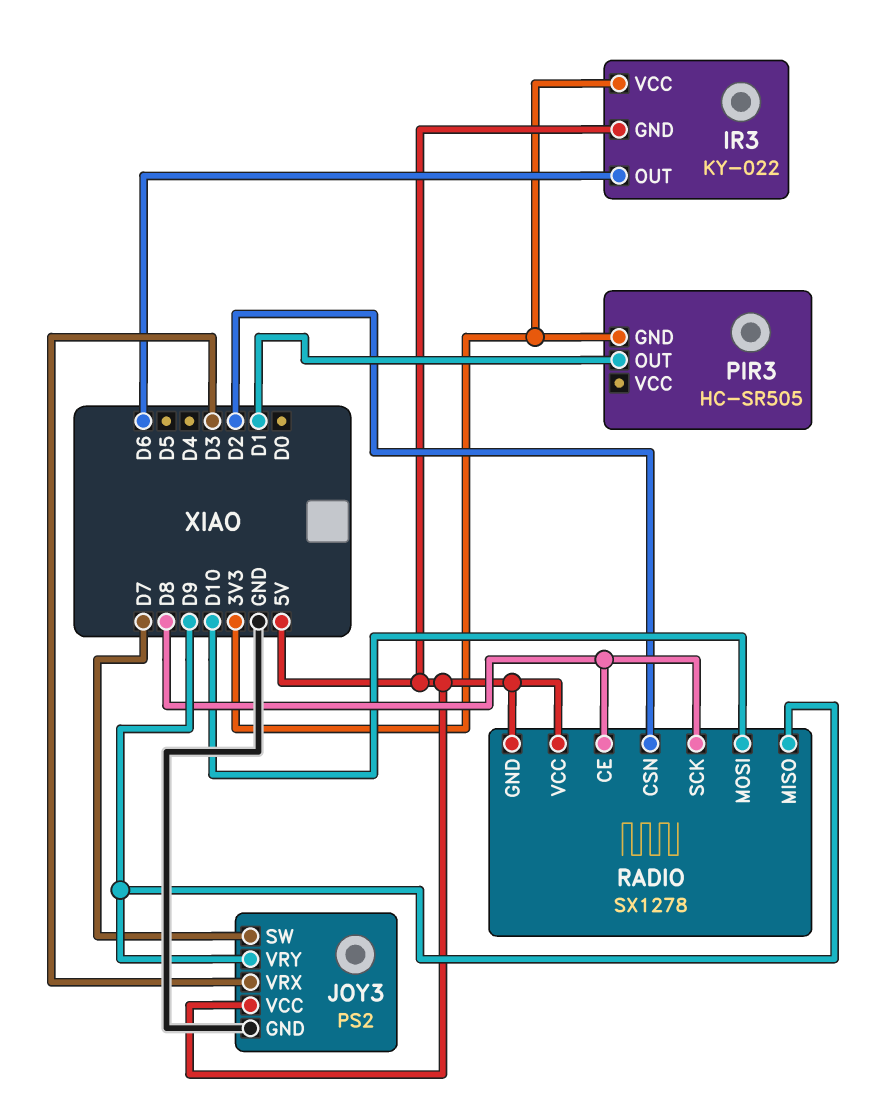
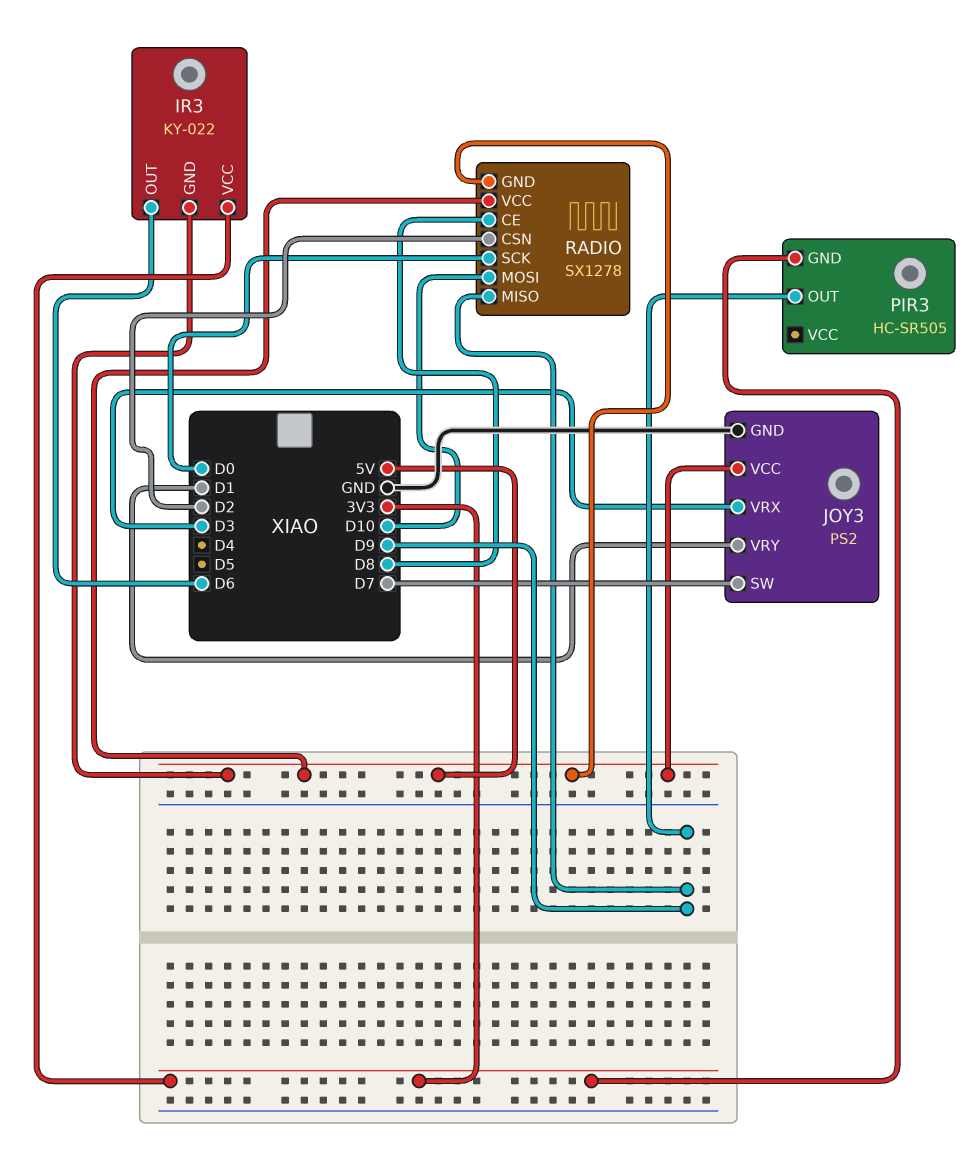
JOY3 pin VRY: D9 -> D1
PIR3 pin OUT: D1 -> D9
RADIO pin SCK: D8 -> D0

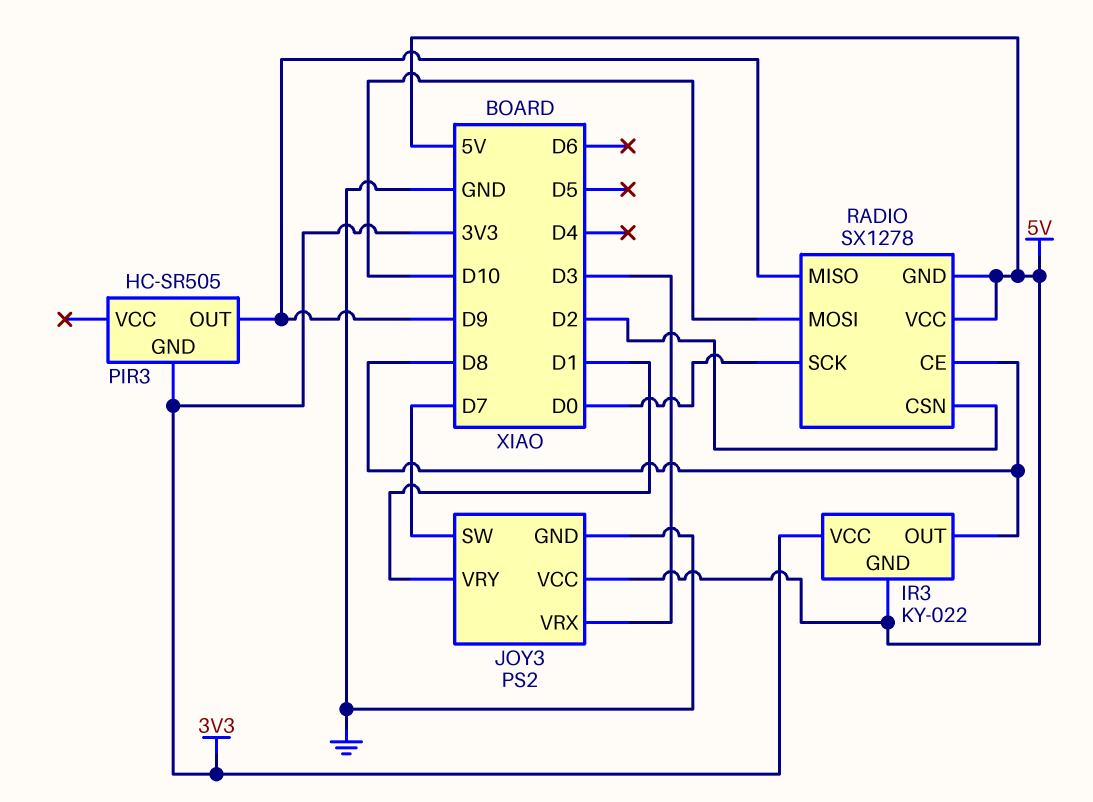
IR3 pin OUT: D6 -> D8

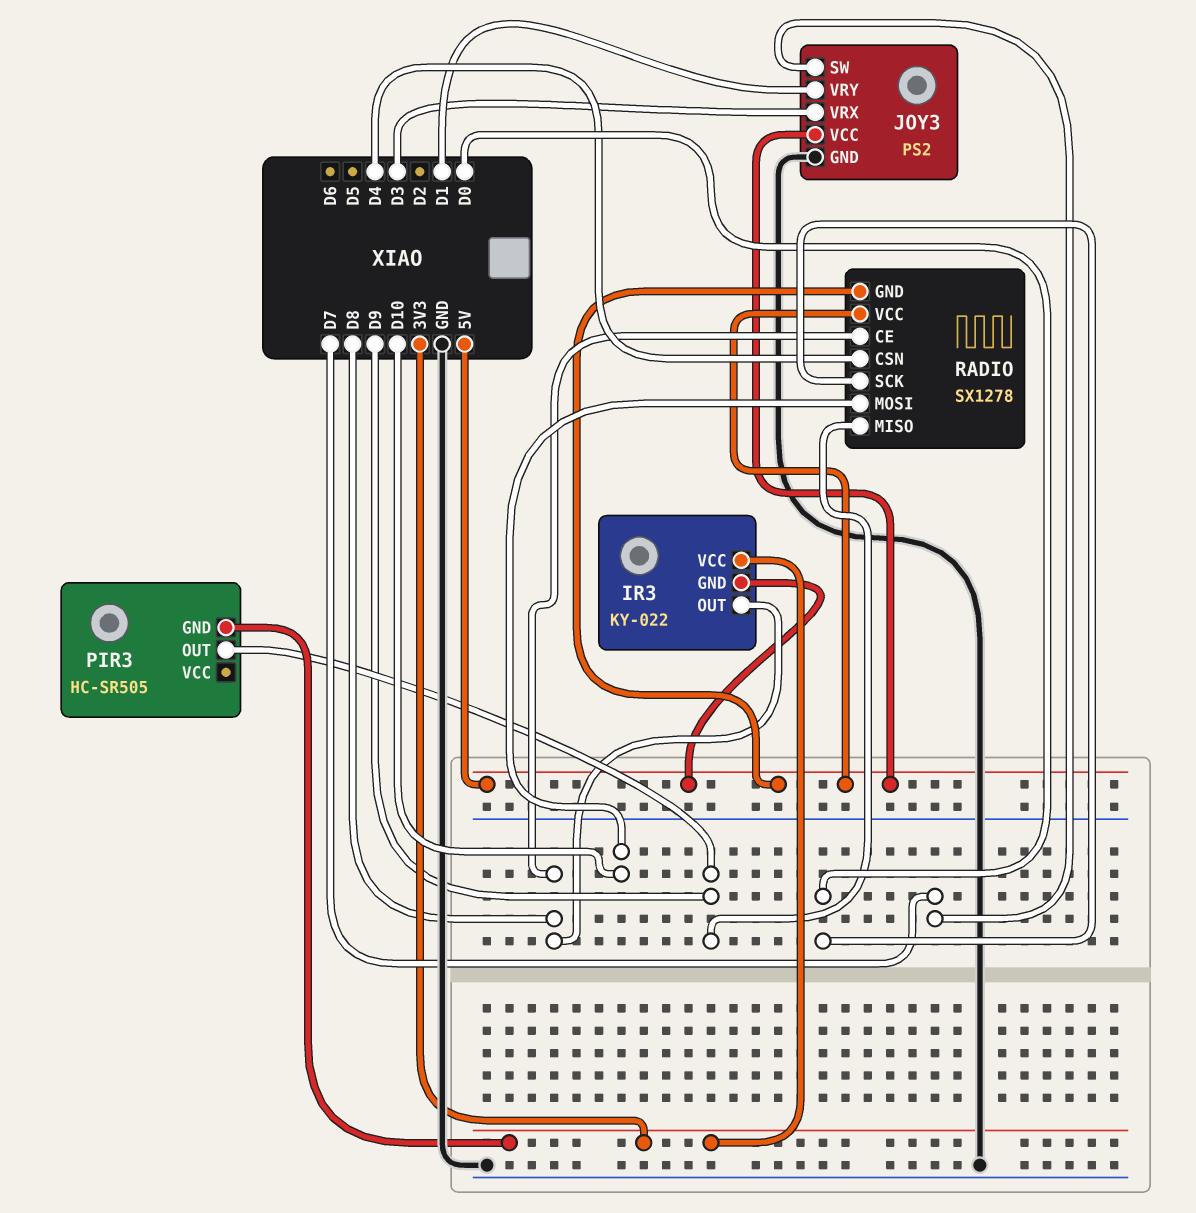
RADIO pin CSN: D2 -> D4

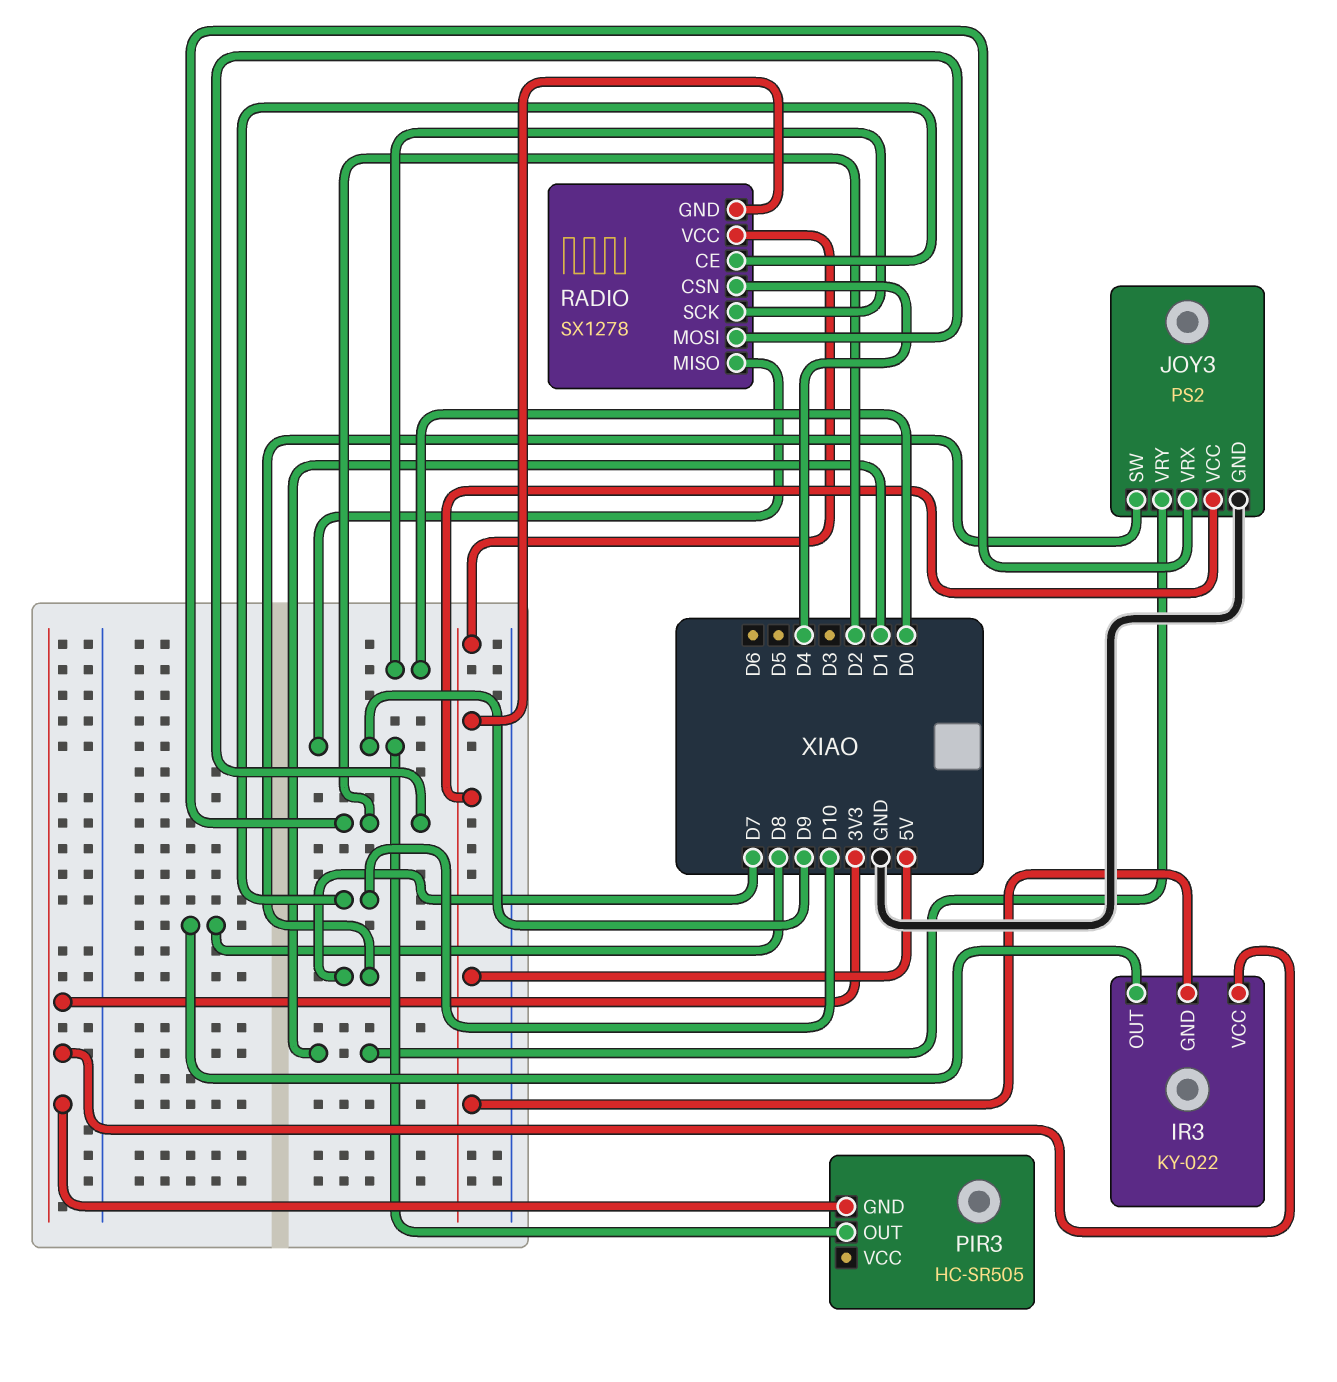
JOY3 pin VRX: D3 -> D2
RADIO pin CE: D8 -> D10
RADIO pin MOSI: D10 -> D2

